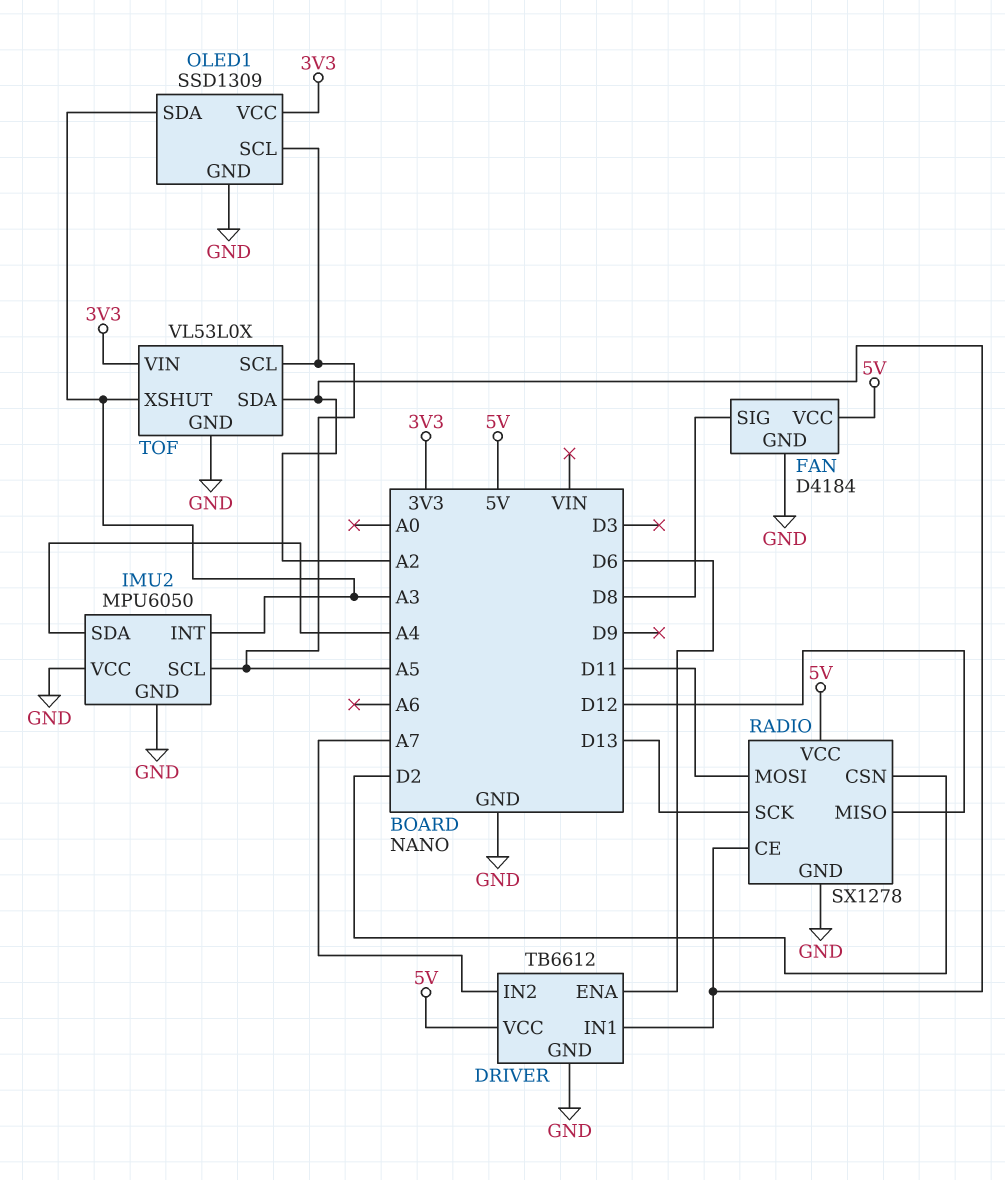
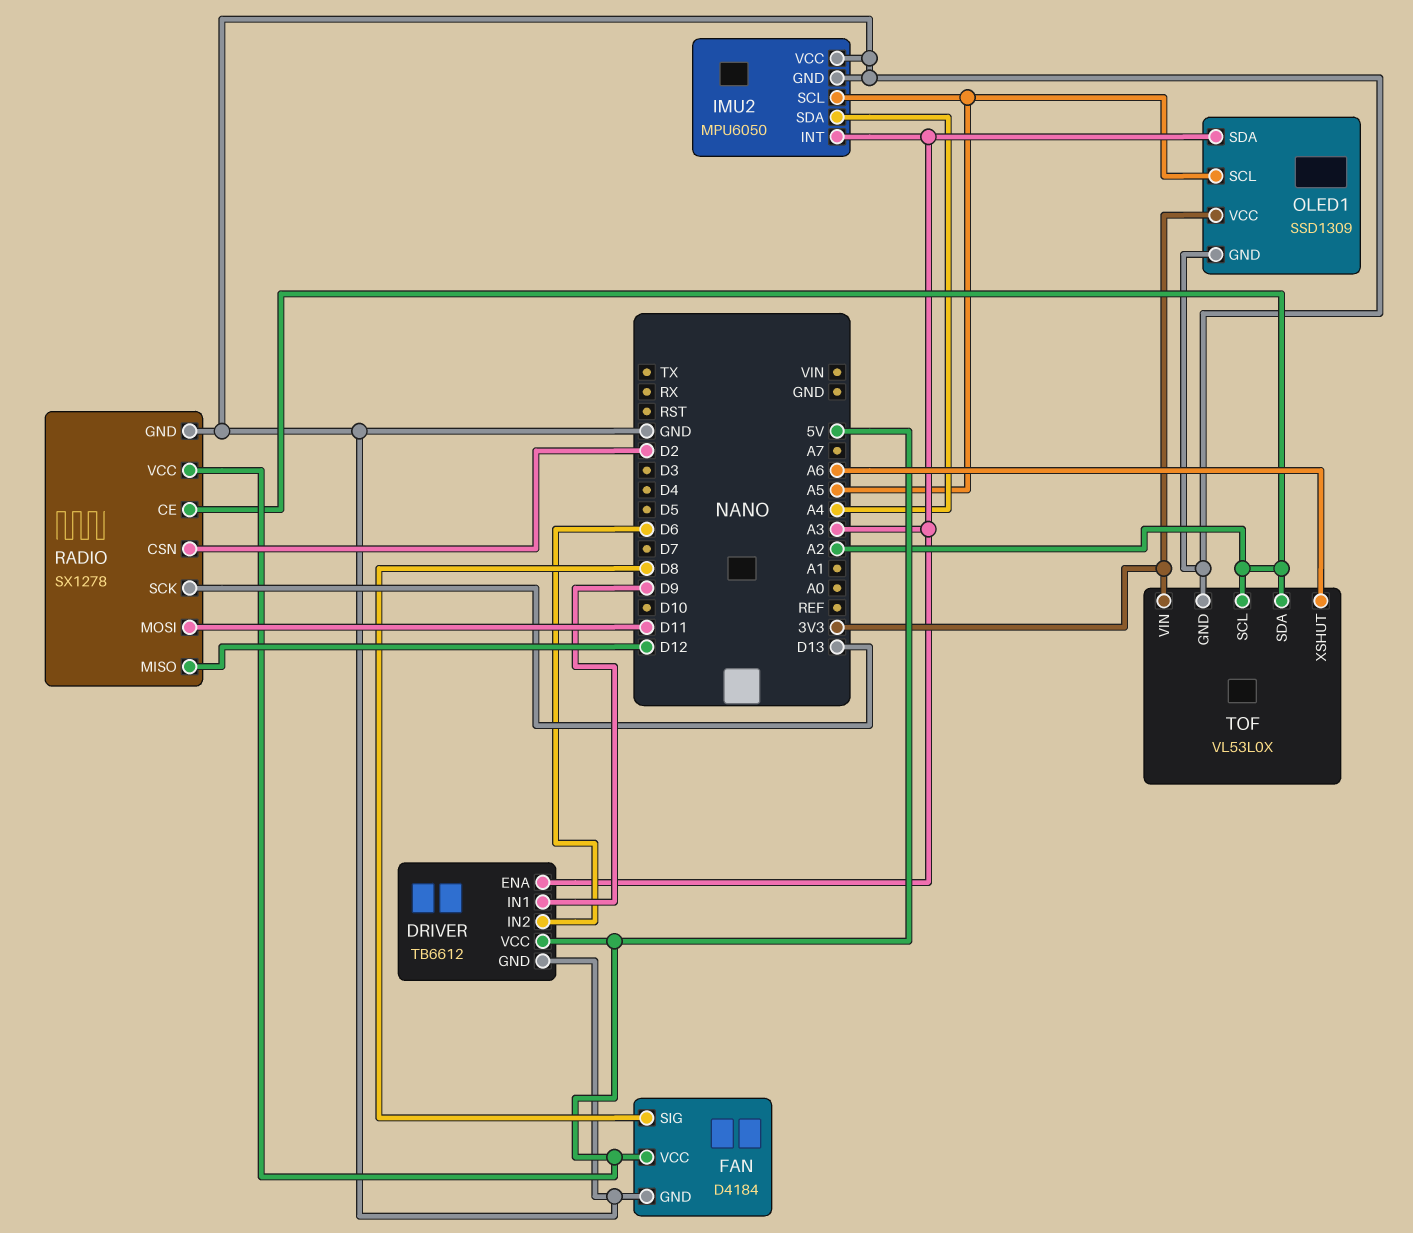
DRIVER pin ENA: D6 -> A3
DRIVER pin IN1: A2 -> D9
DRIVER pin IN2: A7 -> D6
TOF pin SCL: A5 -> A2
TOF pin XSHUT: A3 -> A6

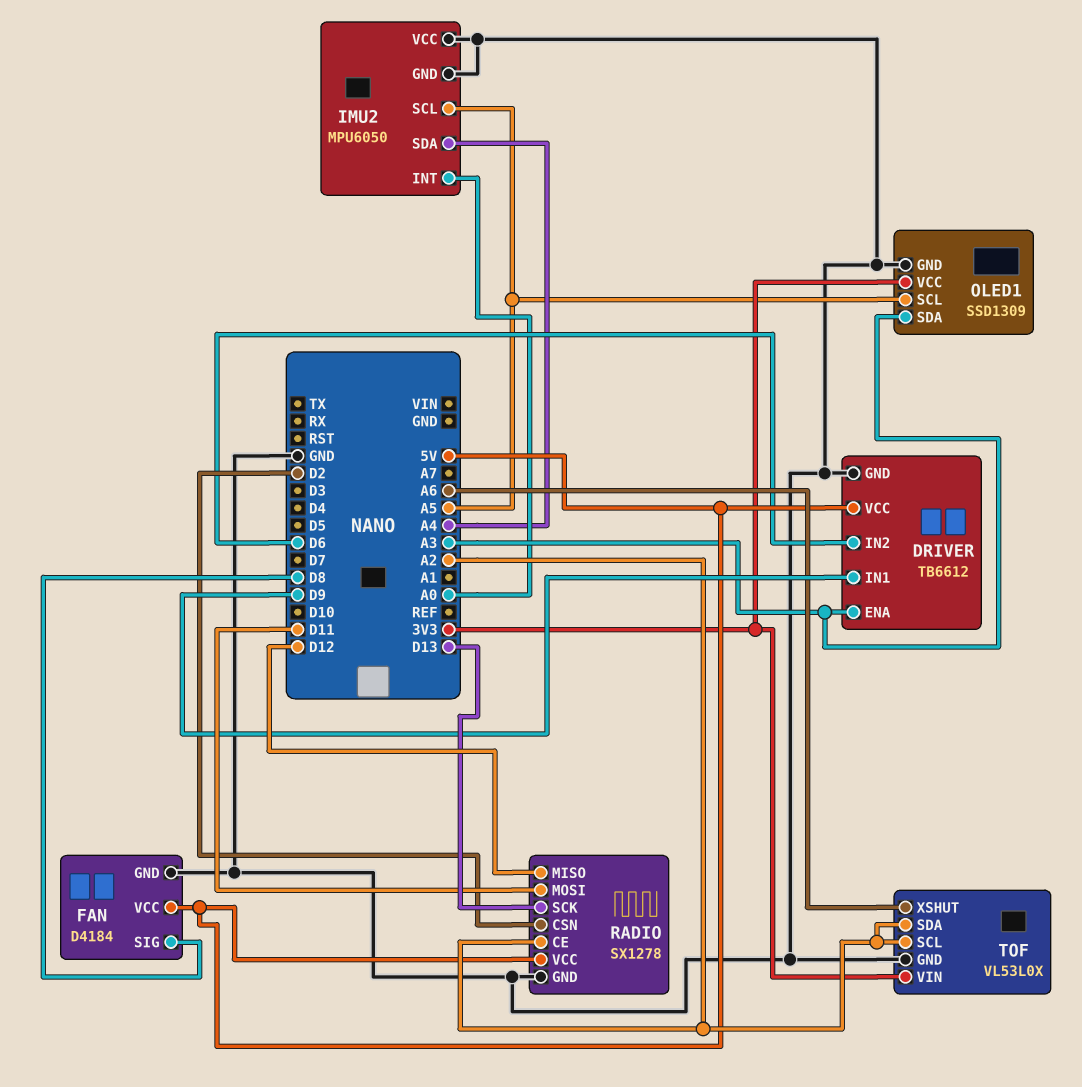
IMU2 pin INT: A3 -> A0

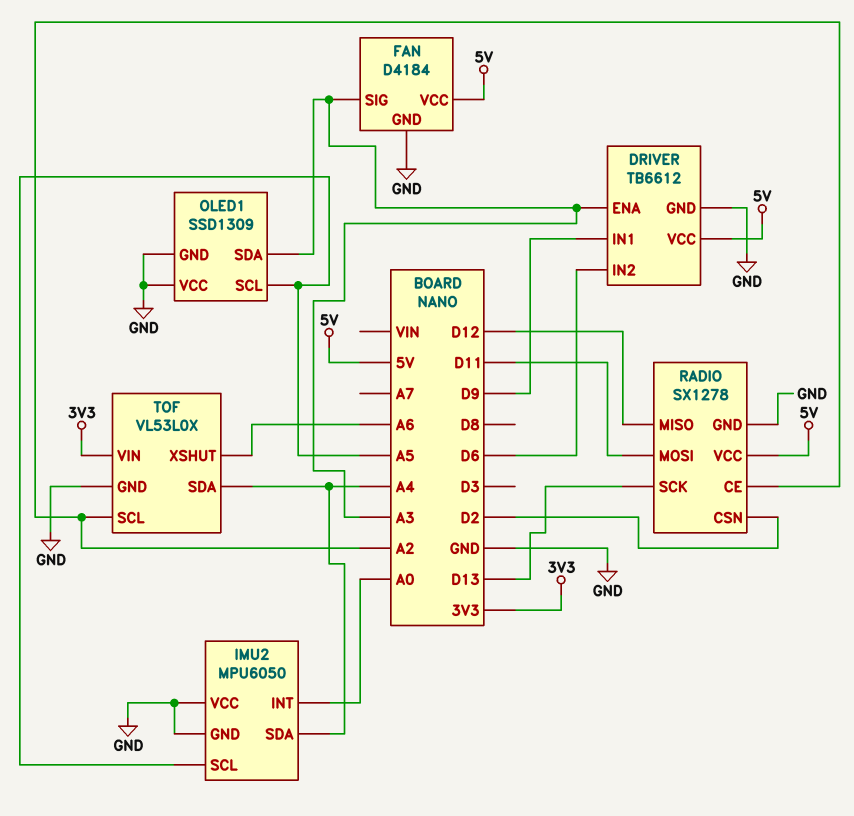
FAN pin SIG: D8 -> A3
OLED1 pin VCC: 3V3 -> GND
TOF pin SDA: A2 -> A4

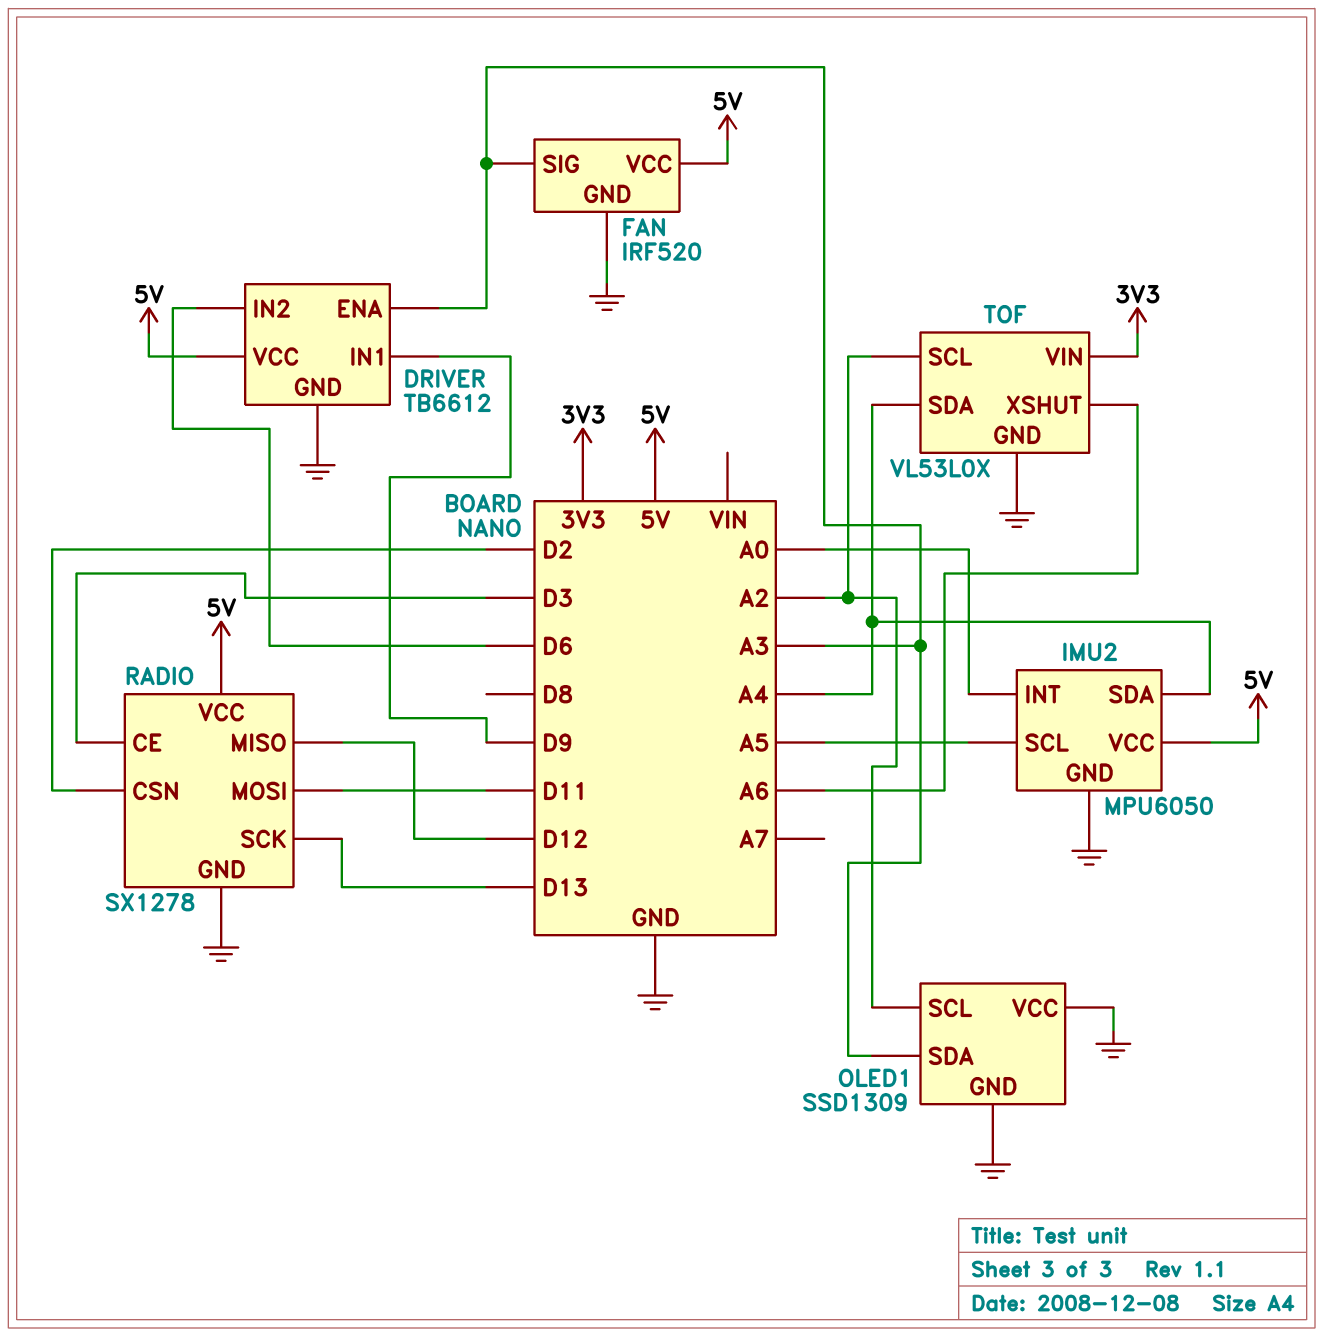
FAN: D4184 -> IRF520
IMU2 pin VCC: GND -> 5V
OLED1 pin SCL: A5 -> A2
RADIO pin CE: A2 -> D3

